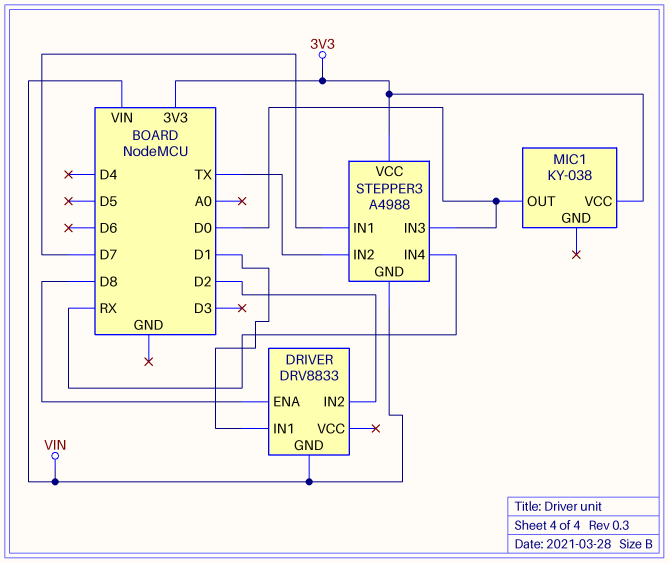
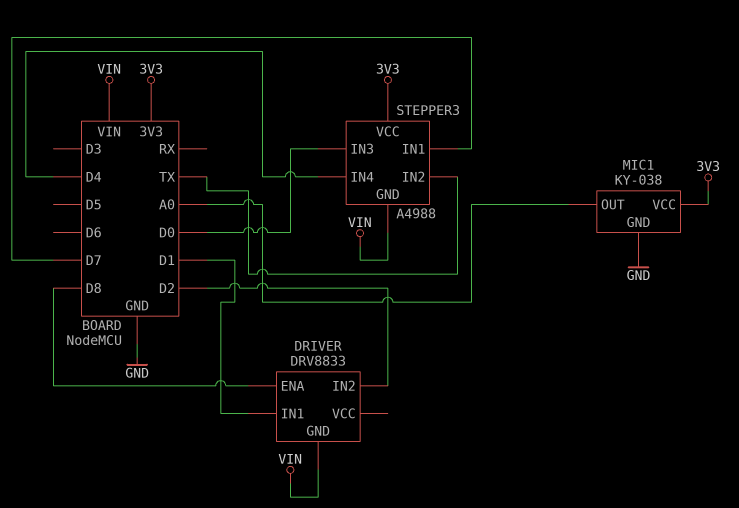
MIC1 pin GND: none -> GND
MIC1 pin OUT: D0 -> A0
STEPPER3 pin IN4: RX -> D4

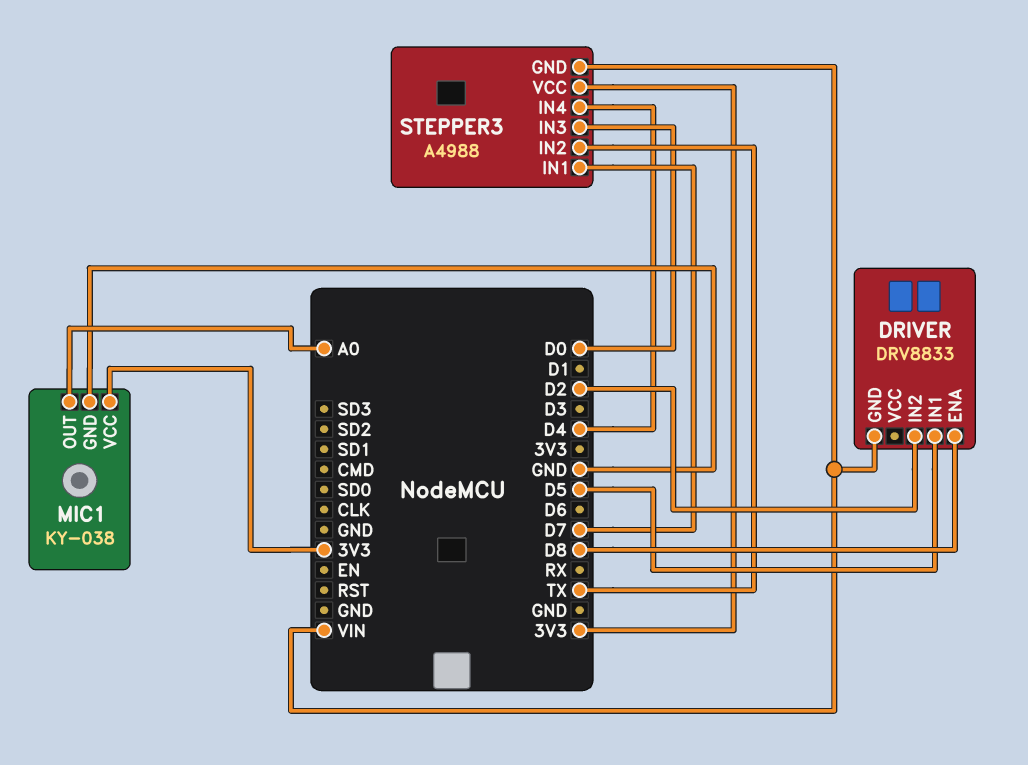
DRIVER pin IN1: D1 -> D5

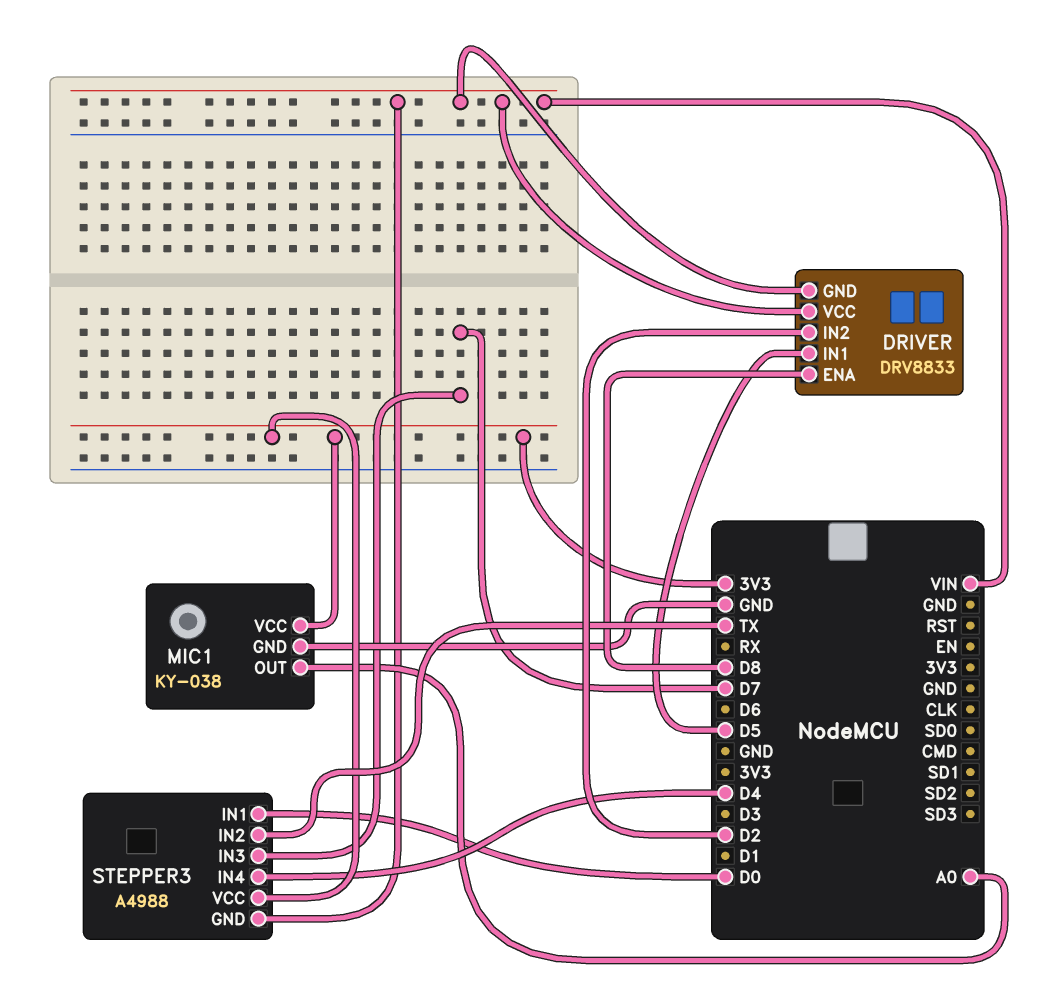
DRIVER pin VCC: none -> VIN
STEPPER3 pin IN1: D7 -> D0
STEPPER3 pin IN3: D0 -> D7

